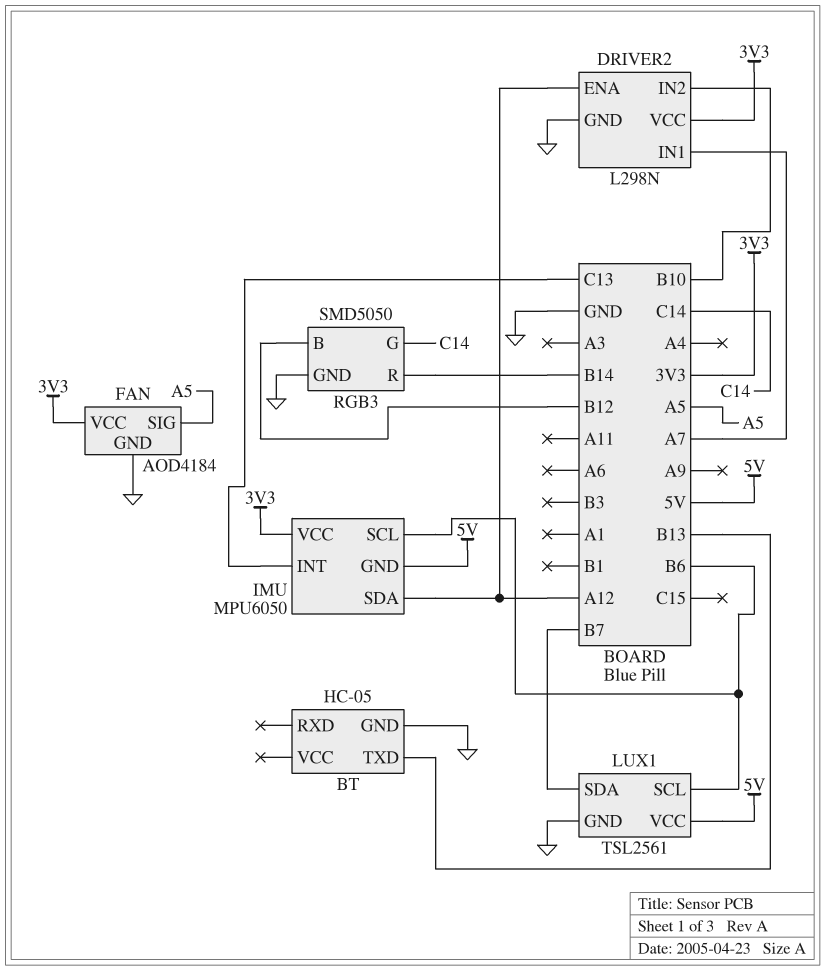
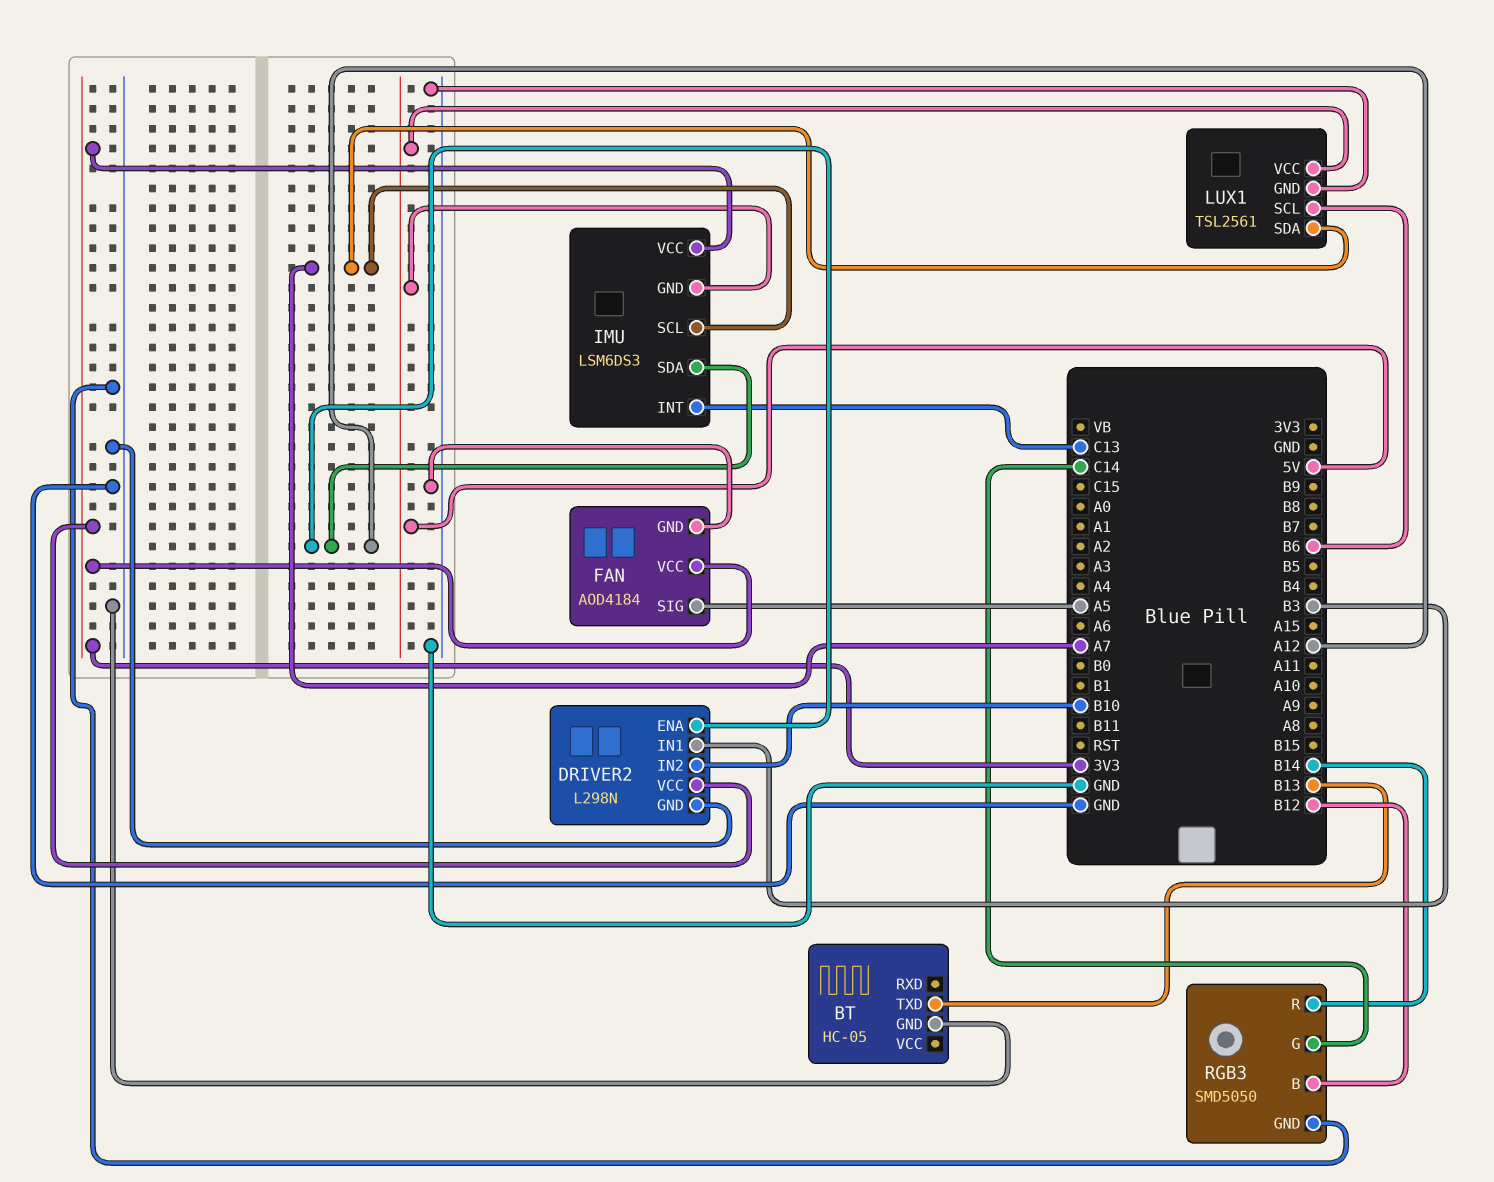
DRIVER2 pin IN1: A7 -> B3
IMU: MPU6050 -> LSM6DS3
IMU pin SCL: B6 -> A7
LUX1 pin SDA: B7 -> A7

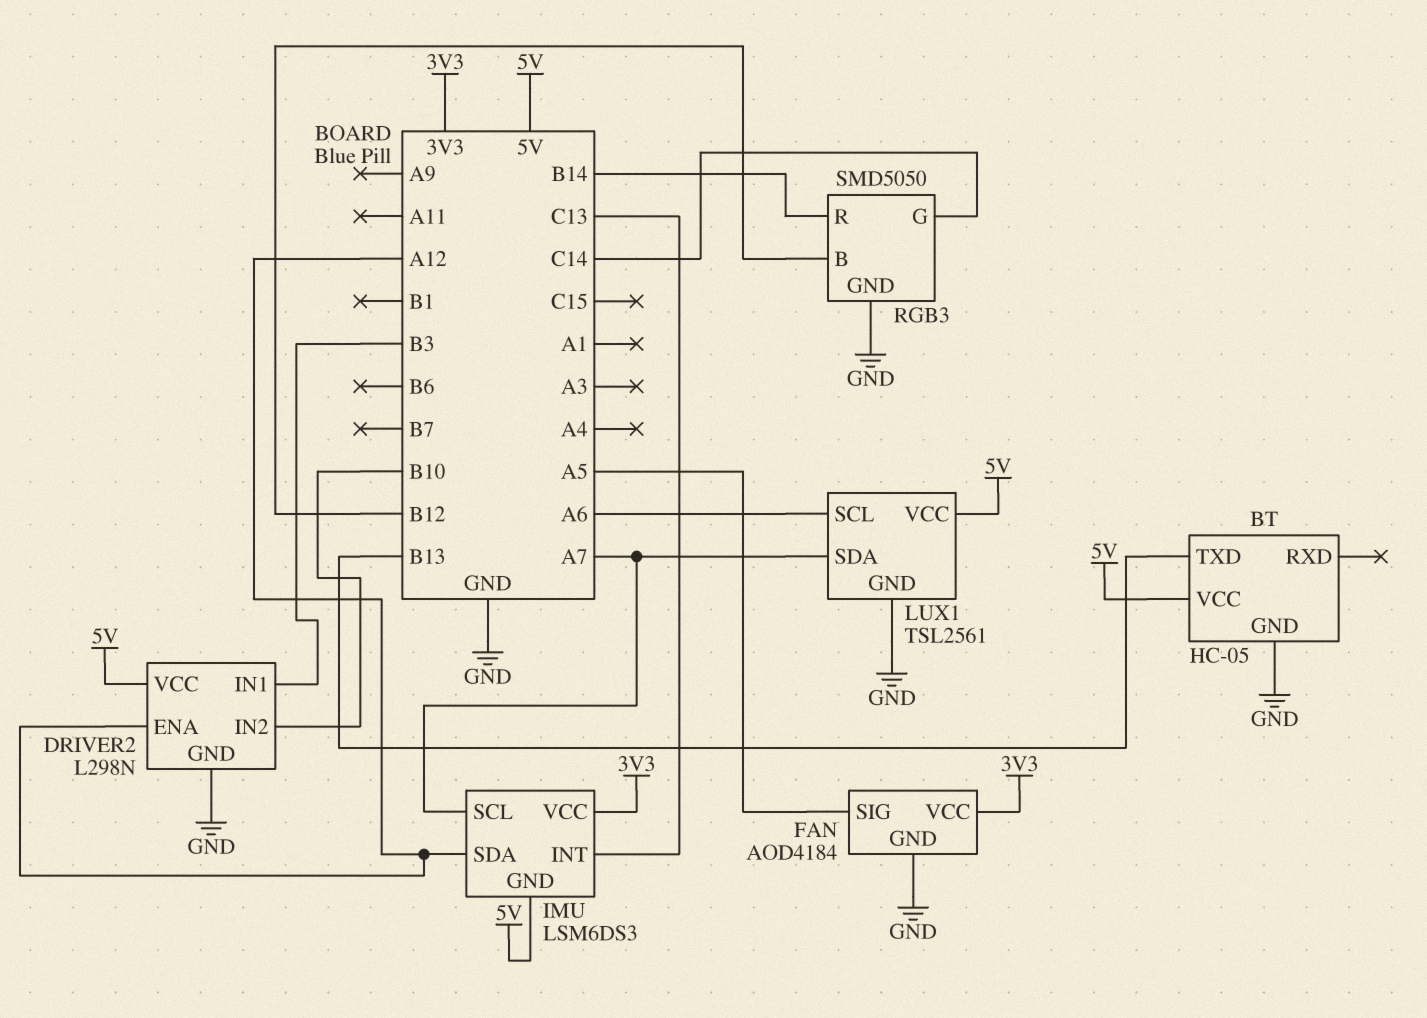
BT pin VCC: none -> 5V
DRIVER2 pin VCC: 3V3 -> 5V
LUX1 pin SCL: B6 -> A6

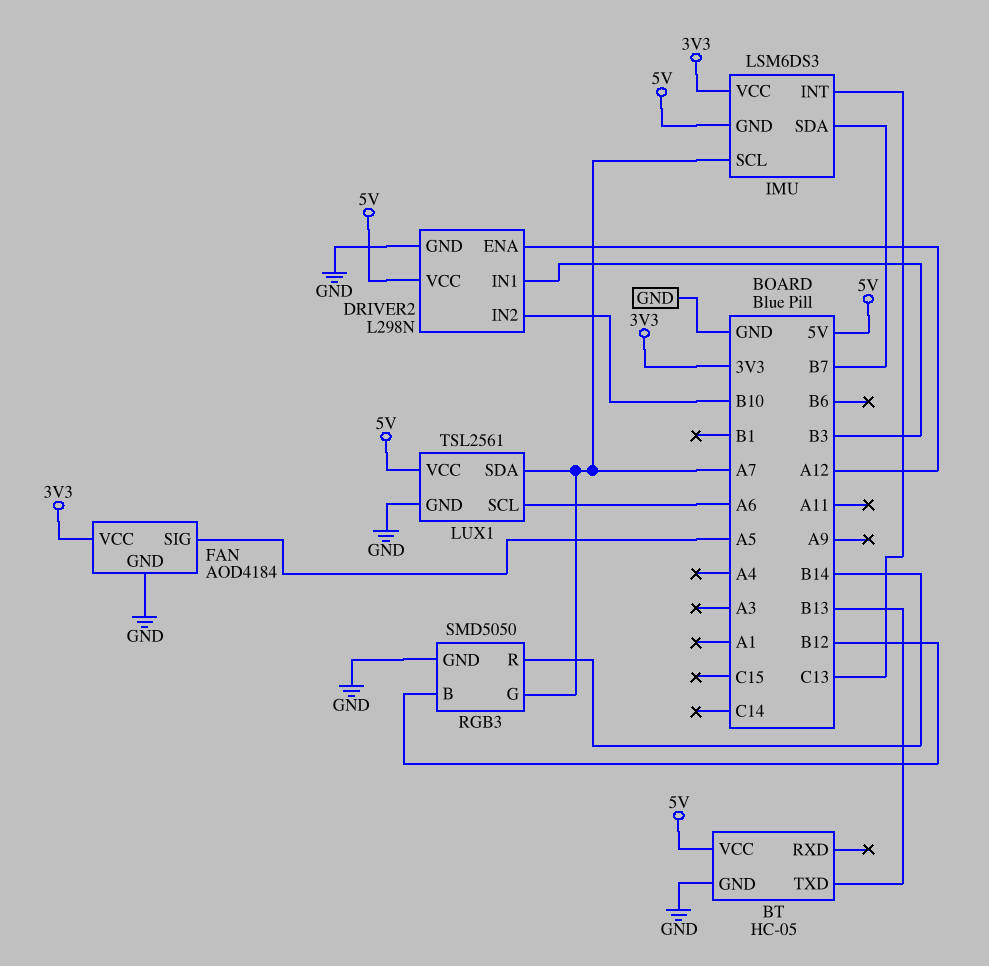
IMU pin SDA: A12 -> B7
RGB3 pin G: C14 -> A7

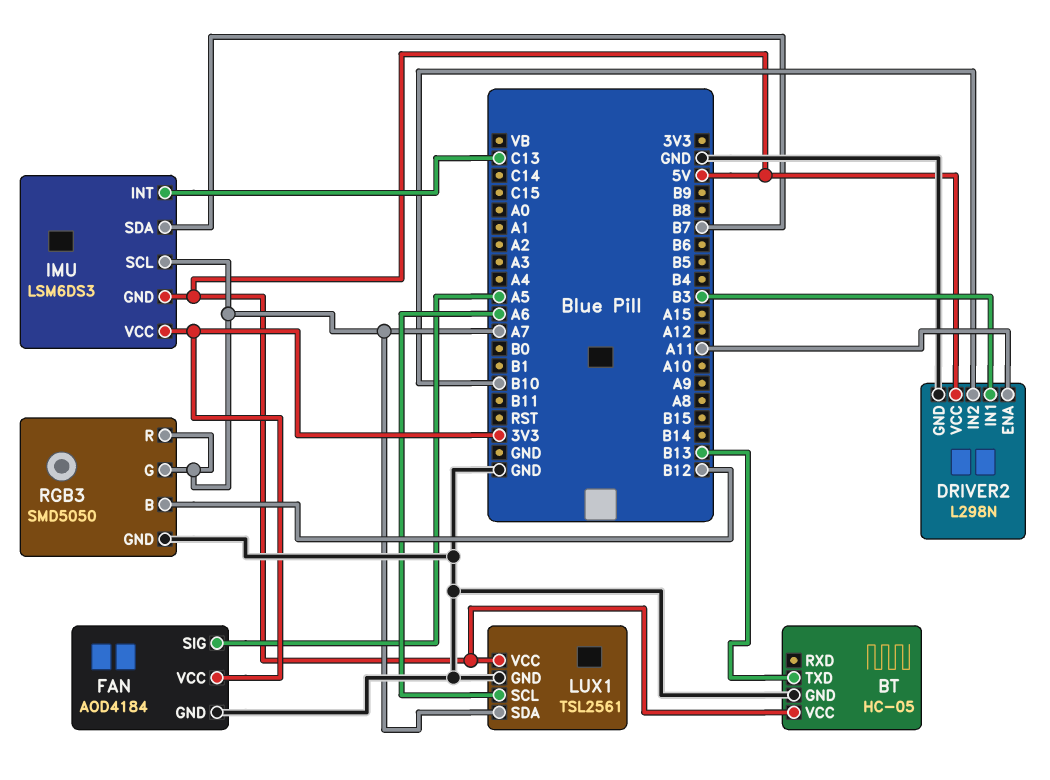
DRIVER2 pin ENA: A12 -> A11
RGB3 pin R: B14 -> A7

